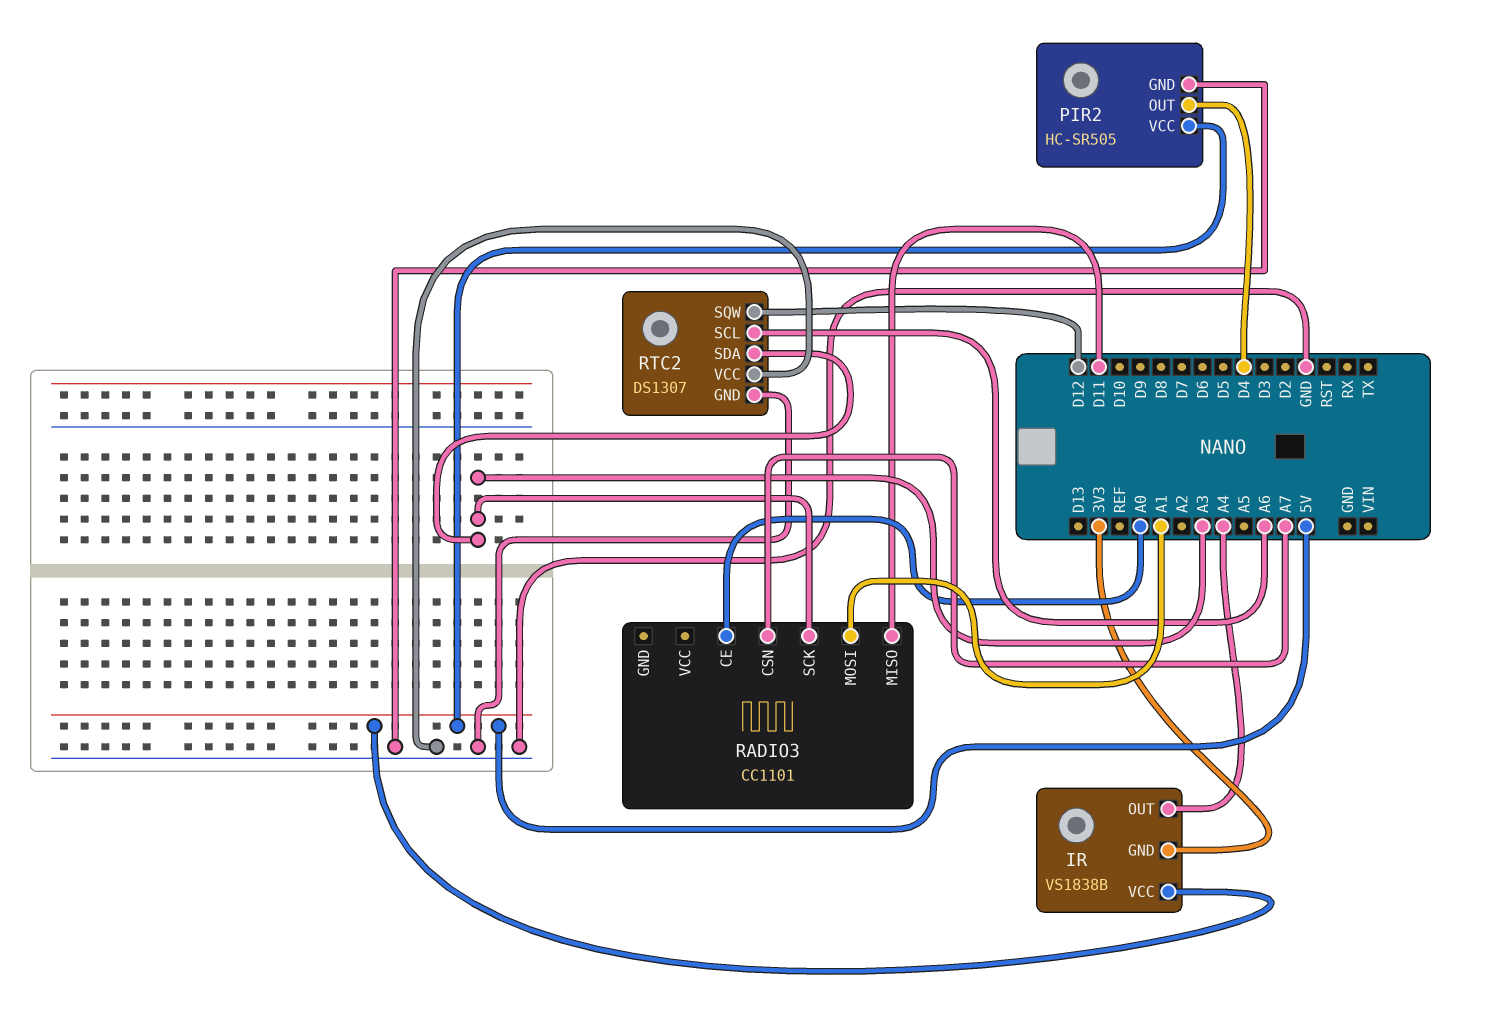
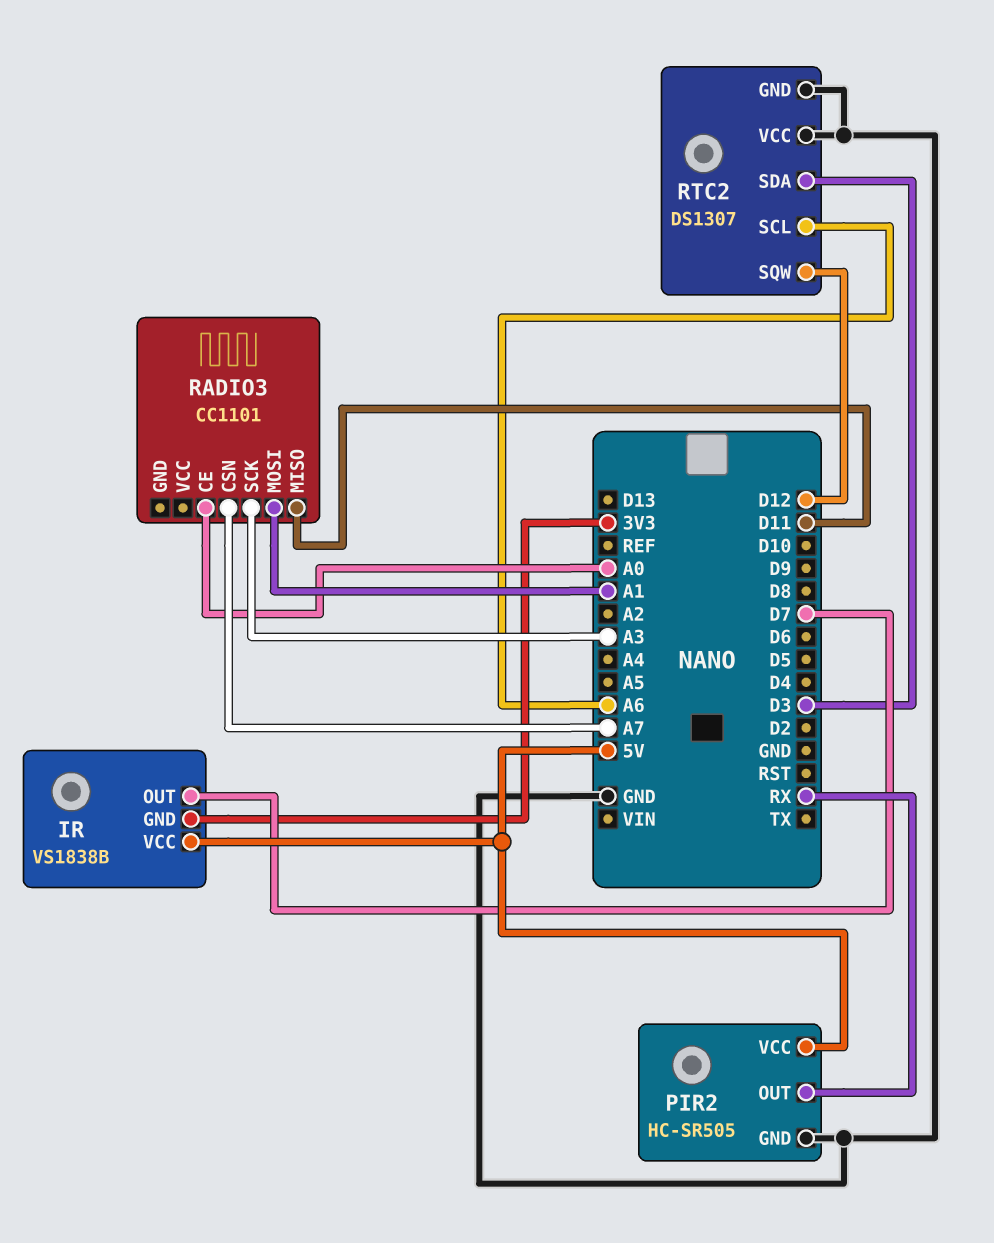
IR pin OUT: A4 -> D7
PIR2 pin OUT: D4 -> RX
RTC2 pin SDA: A3 -> D3

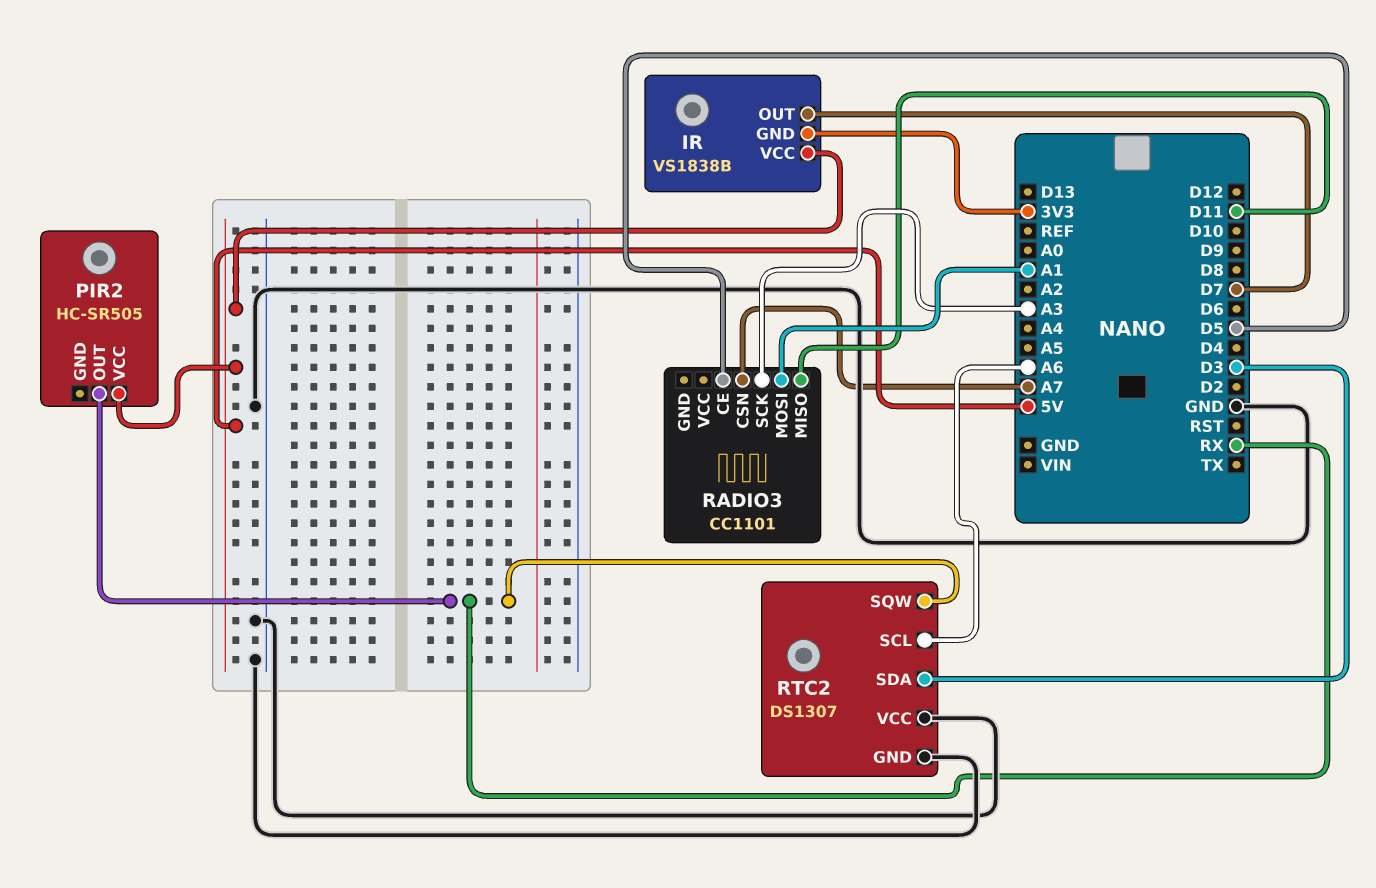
PIR2 pin GND: GND -> none
RADIO3 pin CE: A0 -> D5
RTC2 pin SQW: D12 -> RX

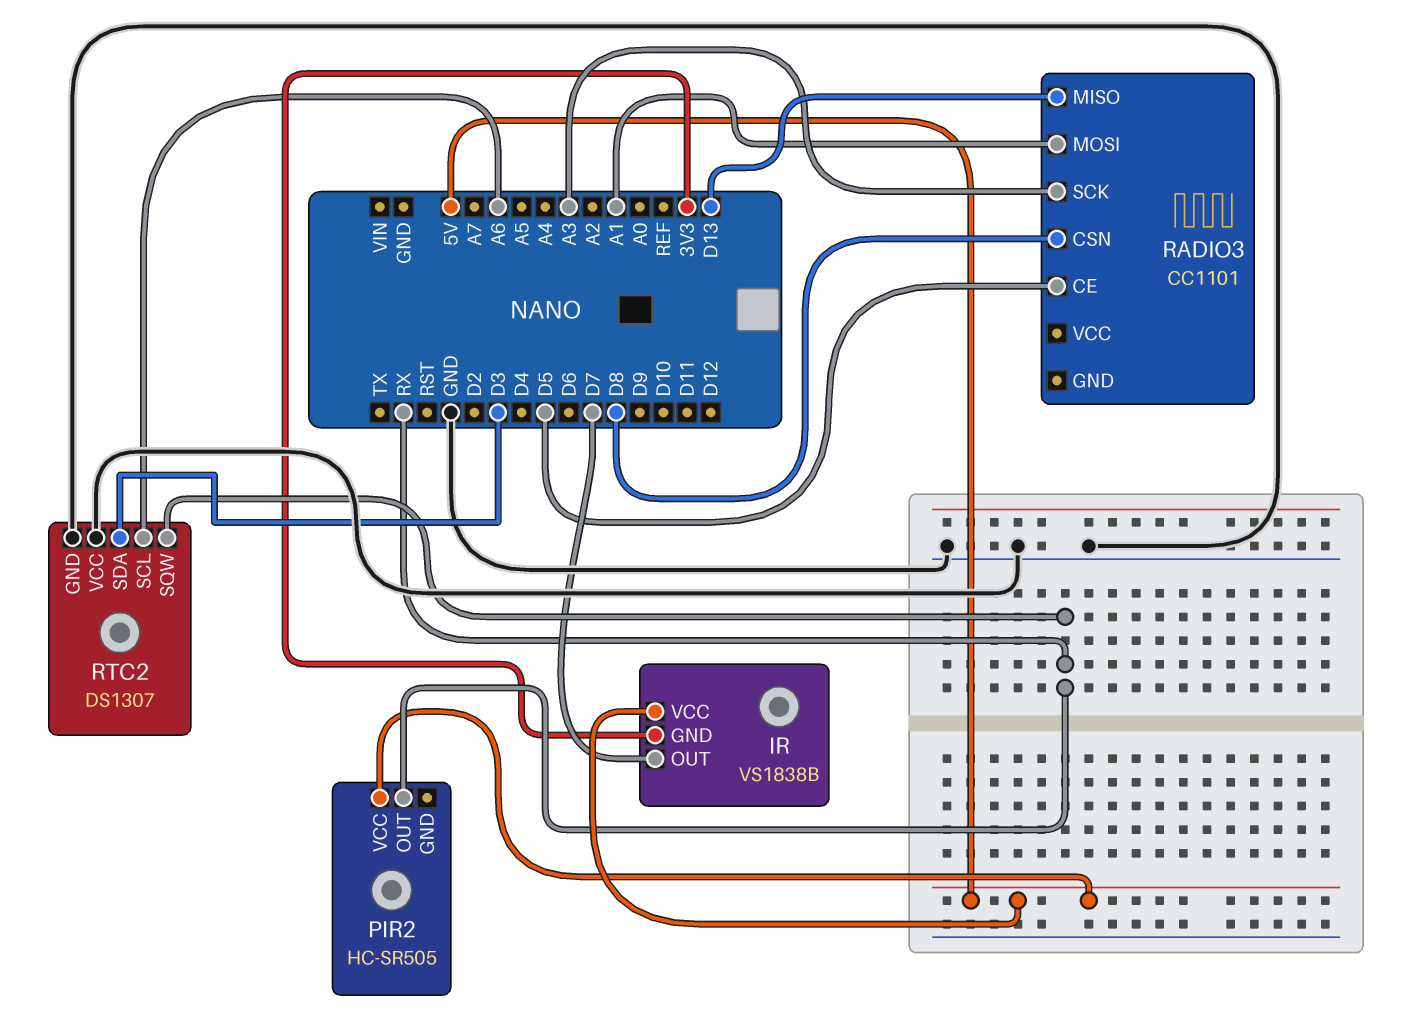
RADIO3 pin CSN: A7 -> D8
RADIO3 pin MISO: D11 -> D13

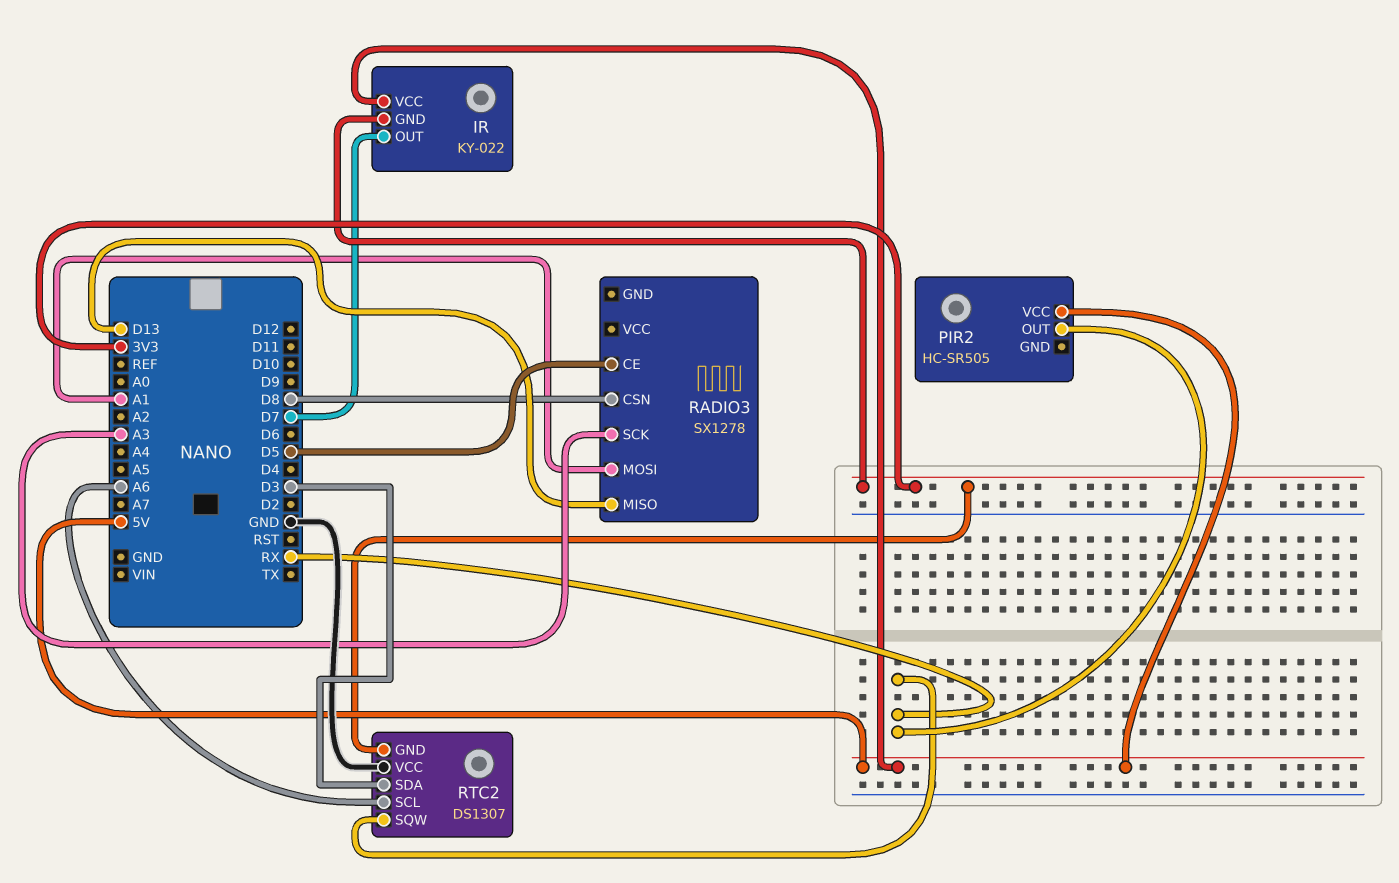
IR: VS1838B -> KY-022
RADIO3: CC1101 -> SX1278
RTC2 pin GND: GND -> 3V3

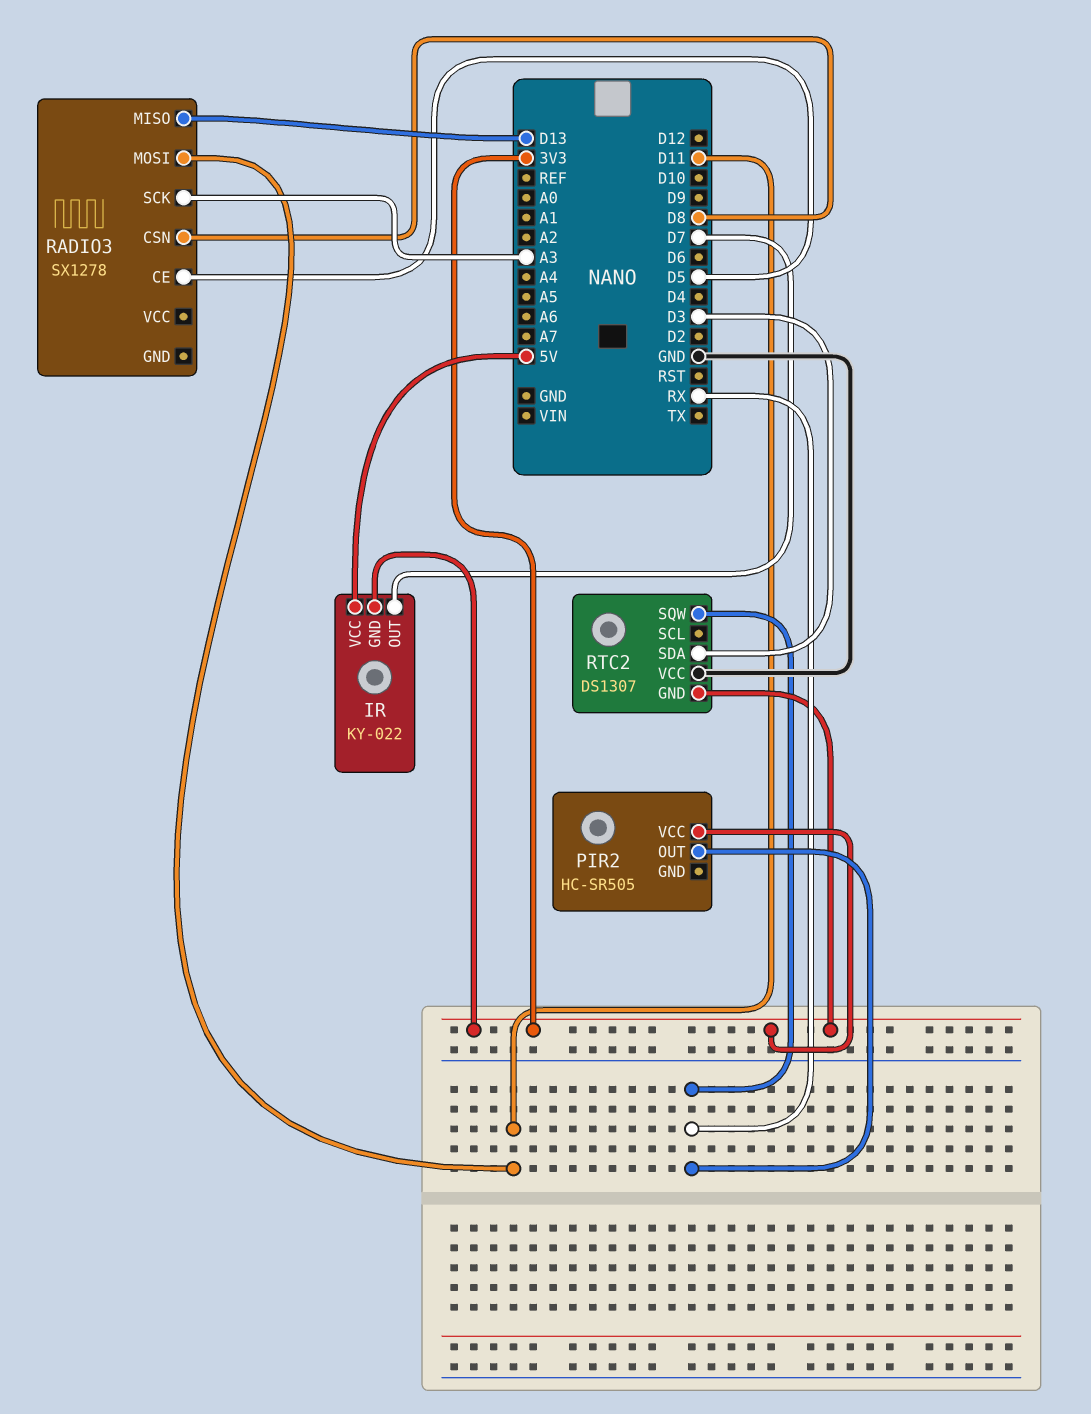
PIR2 pin VCC: 5V -> 3V3
RADIO3 pin MOSI: A1 -> D11
RTC2 pin SCL: A6 -> none

